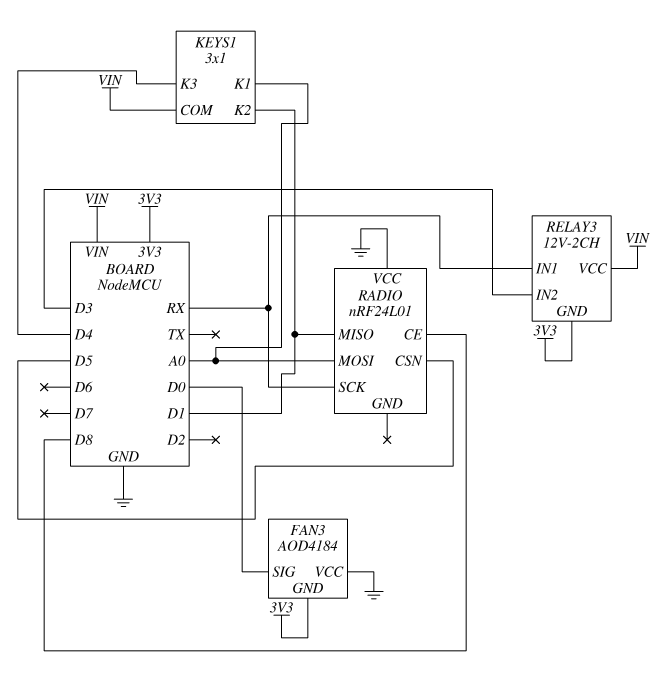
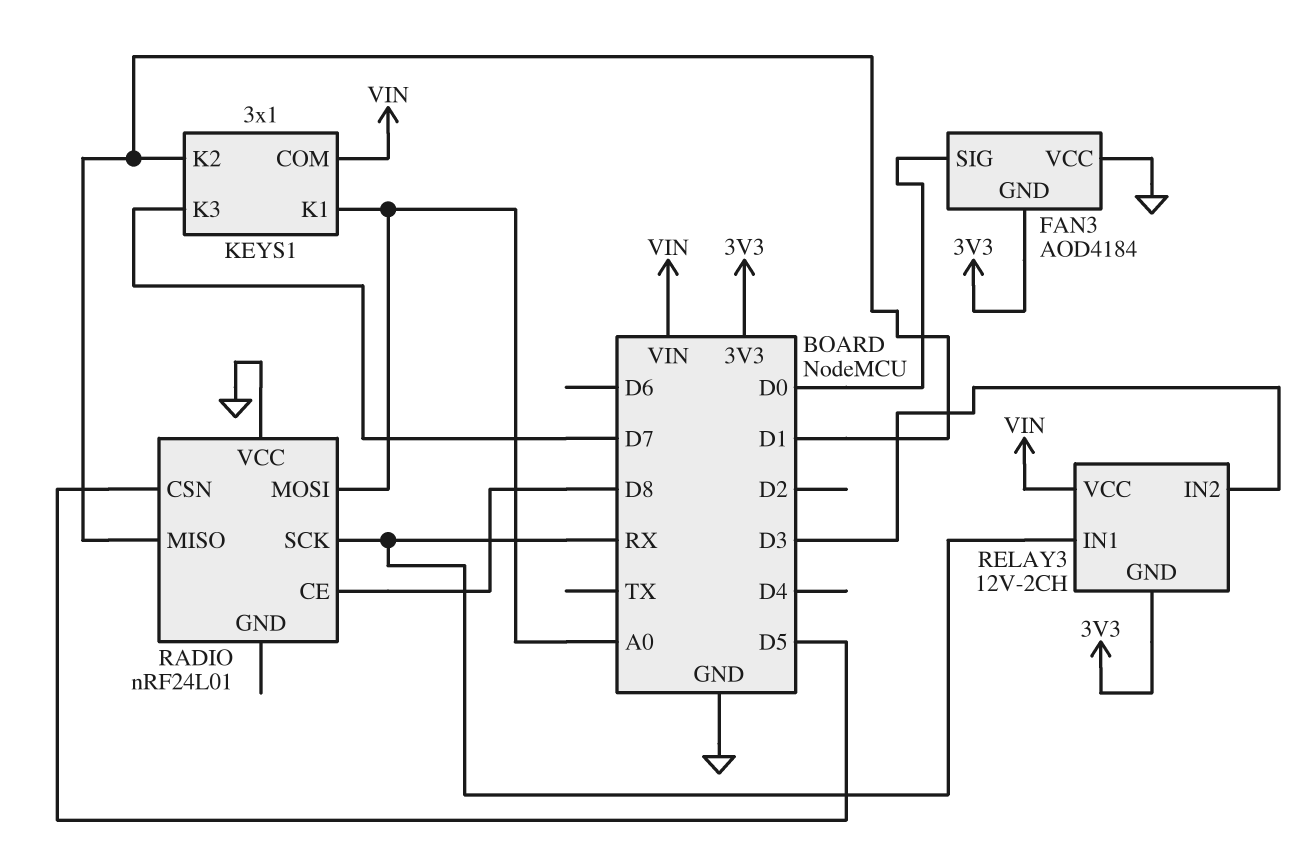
KEYS1 pin K3: D4 -> D7

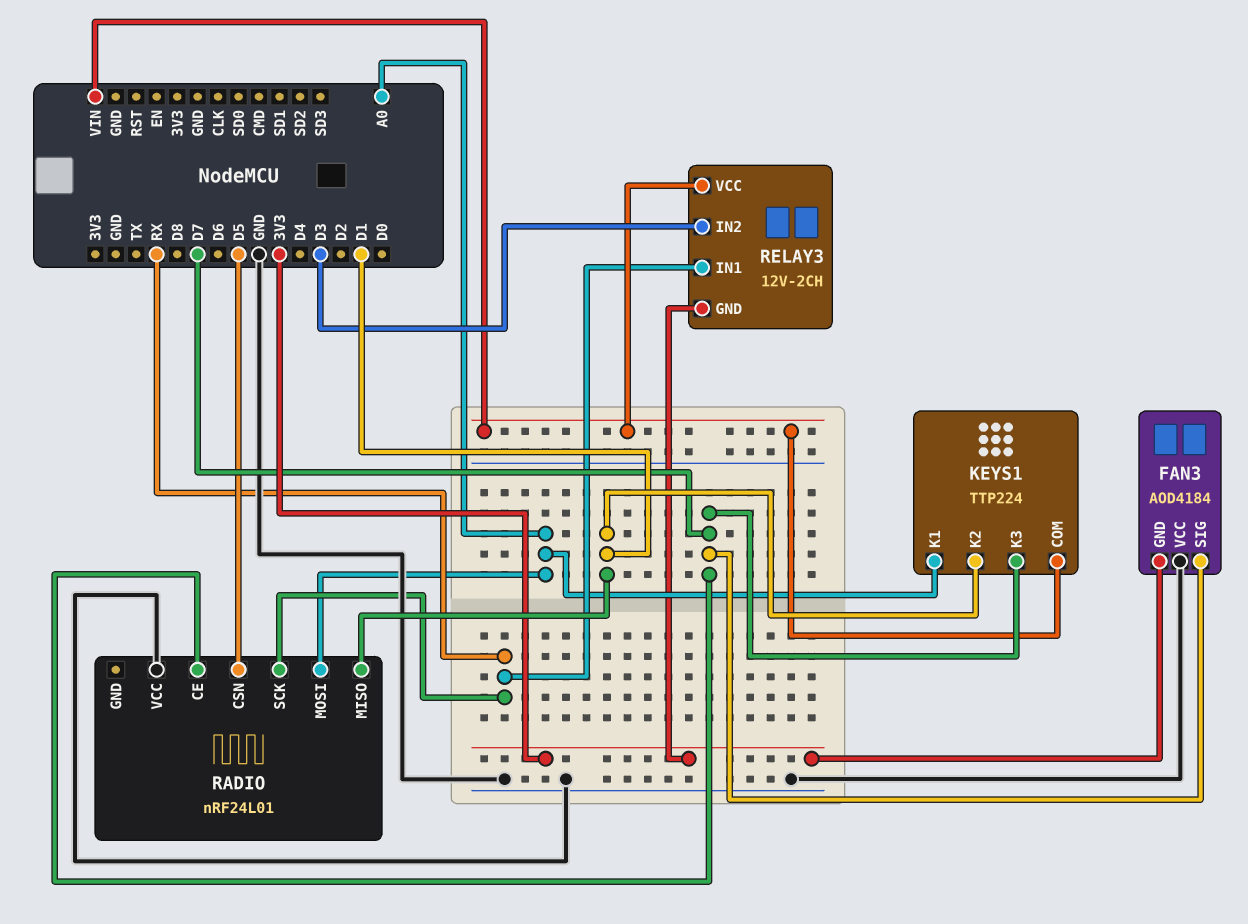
FAN3 pin SIG: D0 -> D7
KEYS1: 3x1 -> TTP224
RADIO pin CE: D8 -> D7

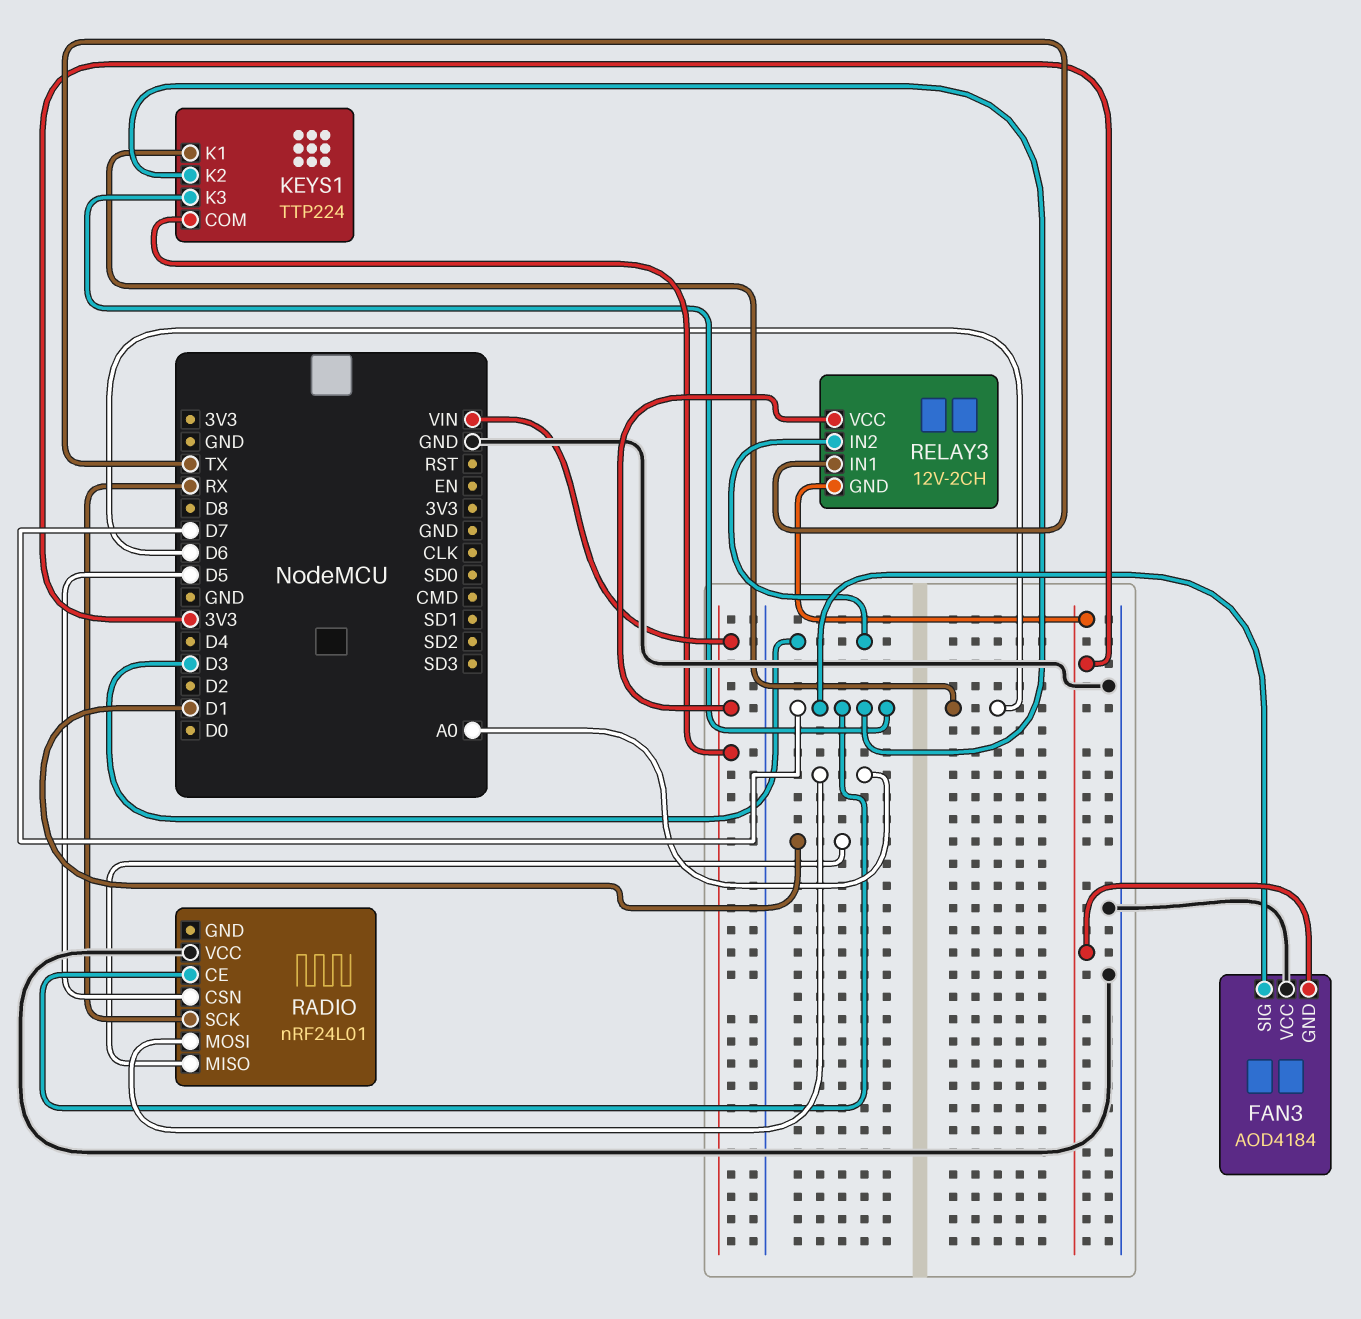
KEYS1 pin K1: A0 -> D6
KEYS1 pin K2: D1 -> D7
RELAY3 pin IN1: RX -> TX

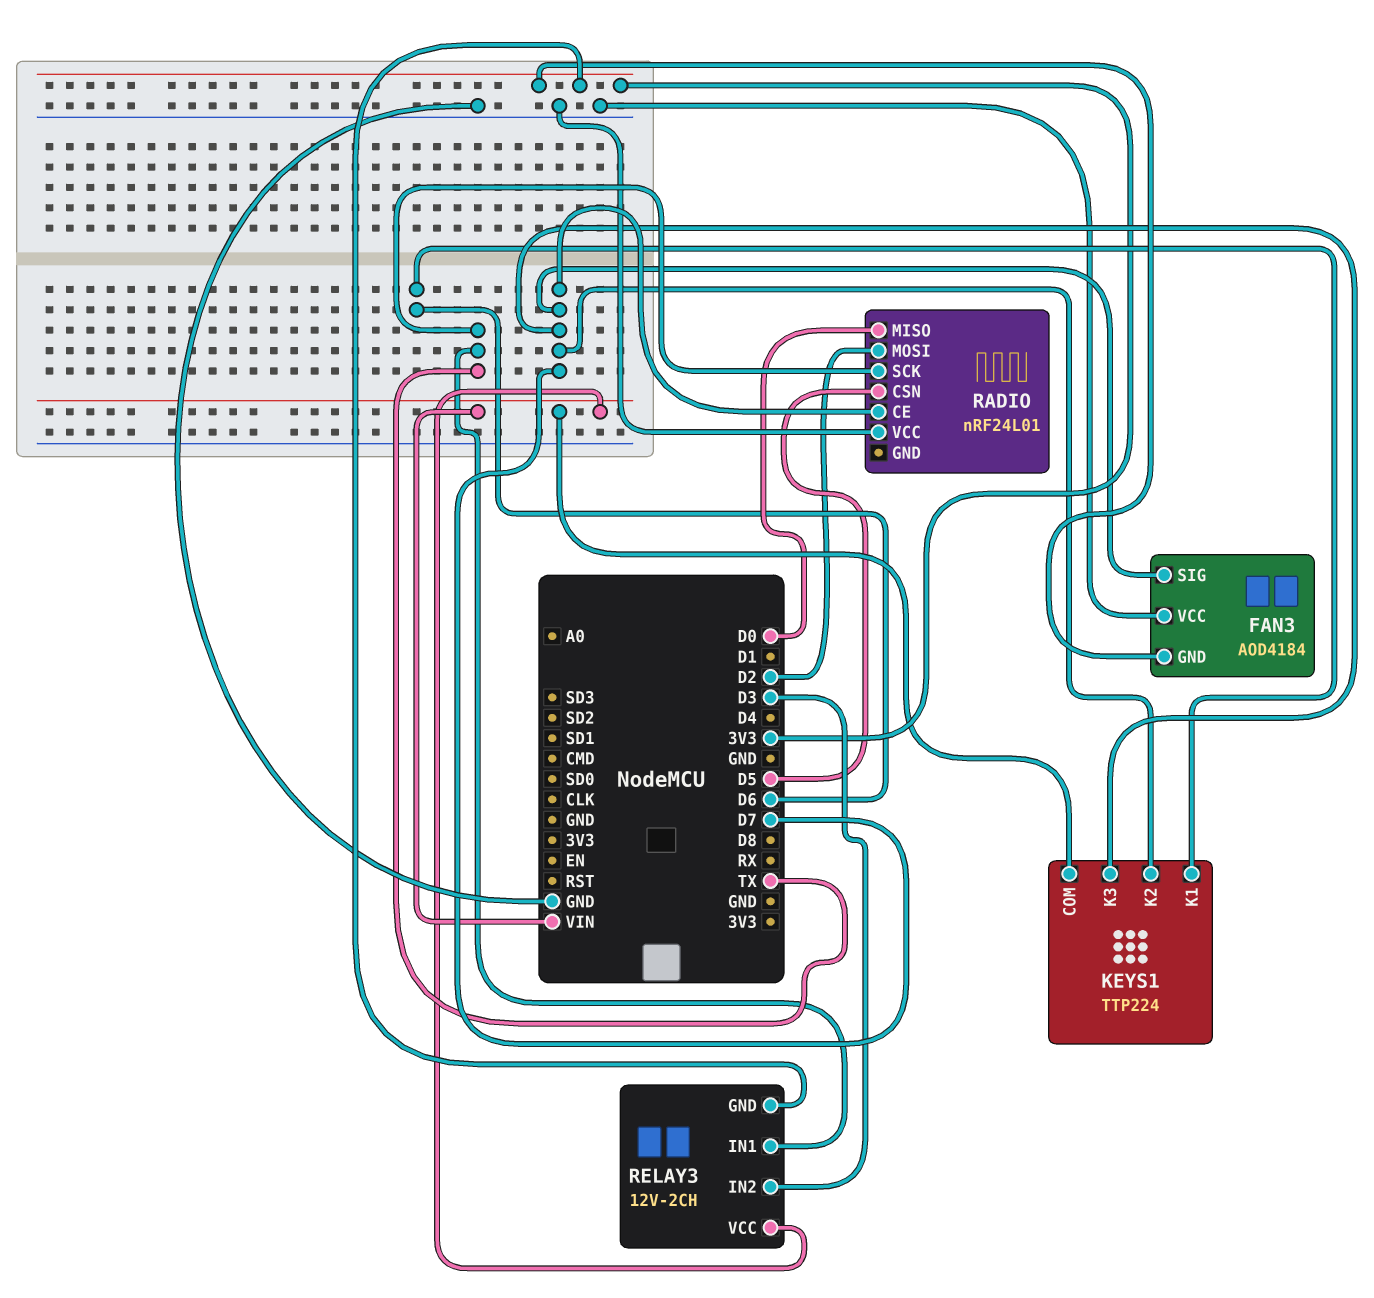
RADIO pin MISO: D1 -> D0
RADIO pin MOSI: A0 -> D2
RADIO pin SCK: RX -> TX

